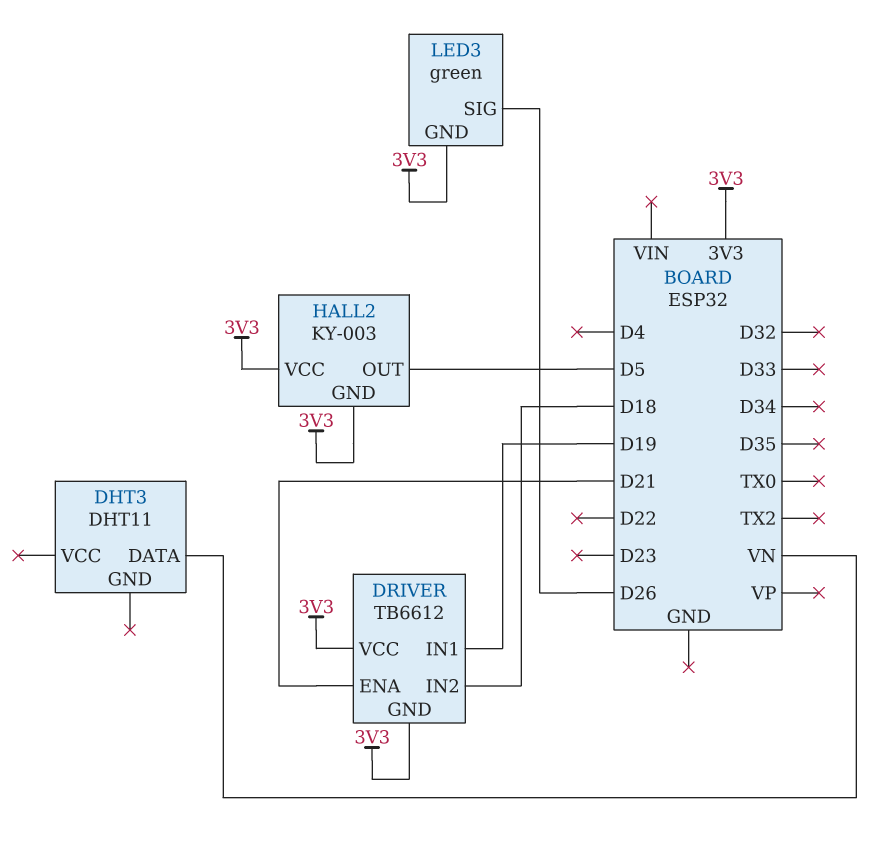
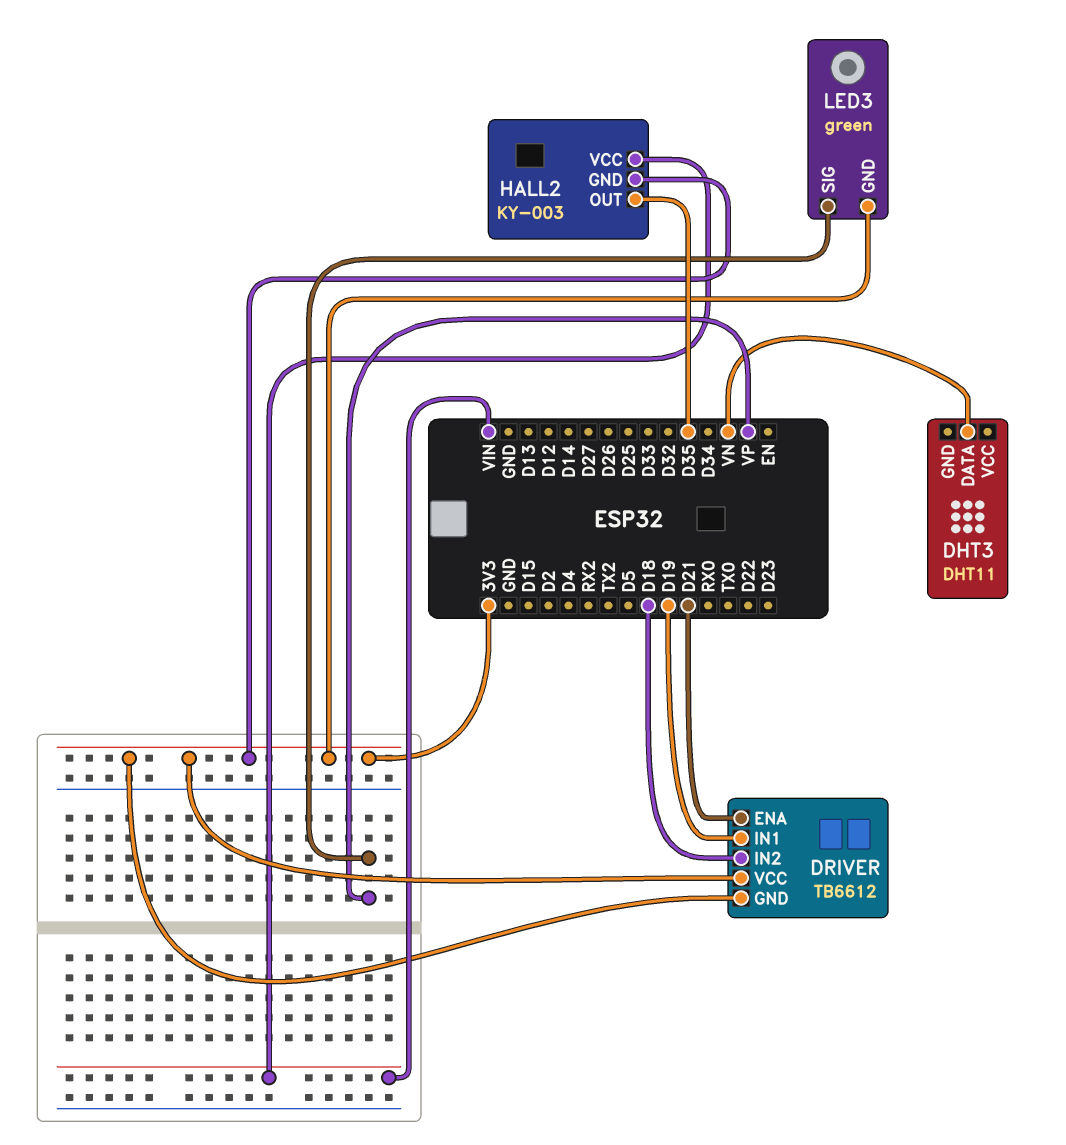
HALL2 pin OUT: D5 -> D35
HALL2 pin VCC: 3V3 -> VIN
LED3 pin SIG: D26 -> VP

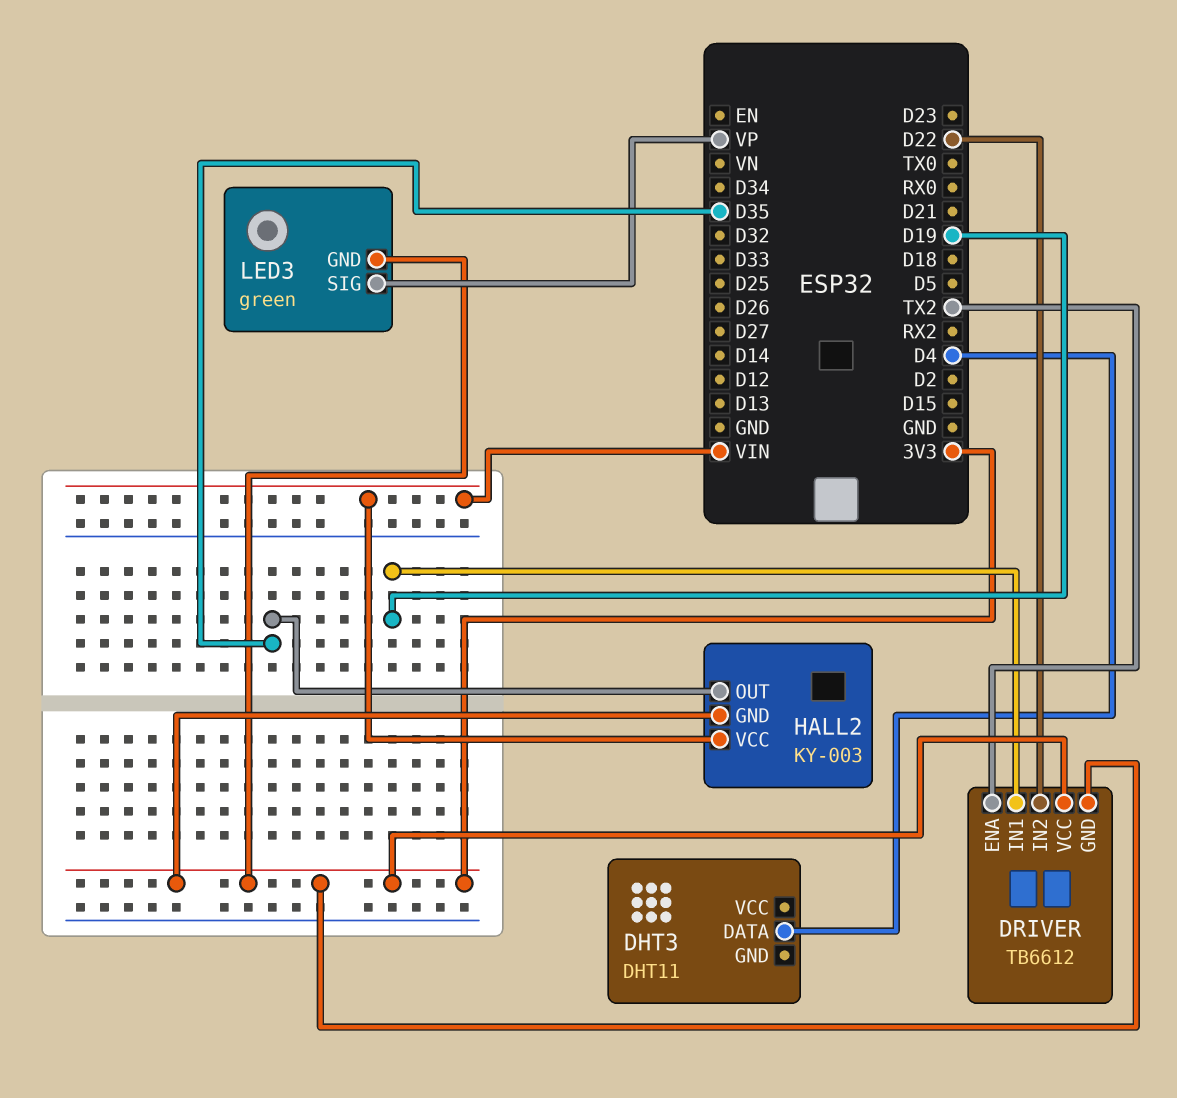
DHT3 pin DATA: VN -> D4
DRIVER pin ENA: D21 -> TX2
DRIVER pin IN2: D18 -> D22

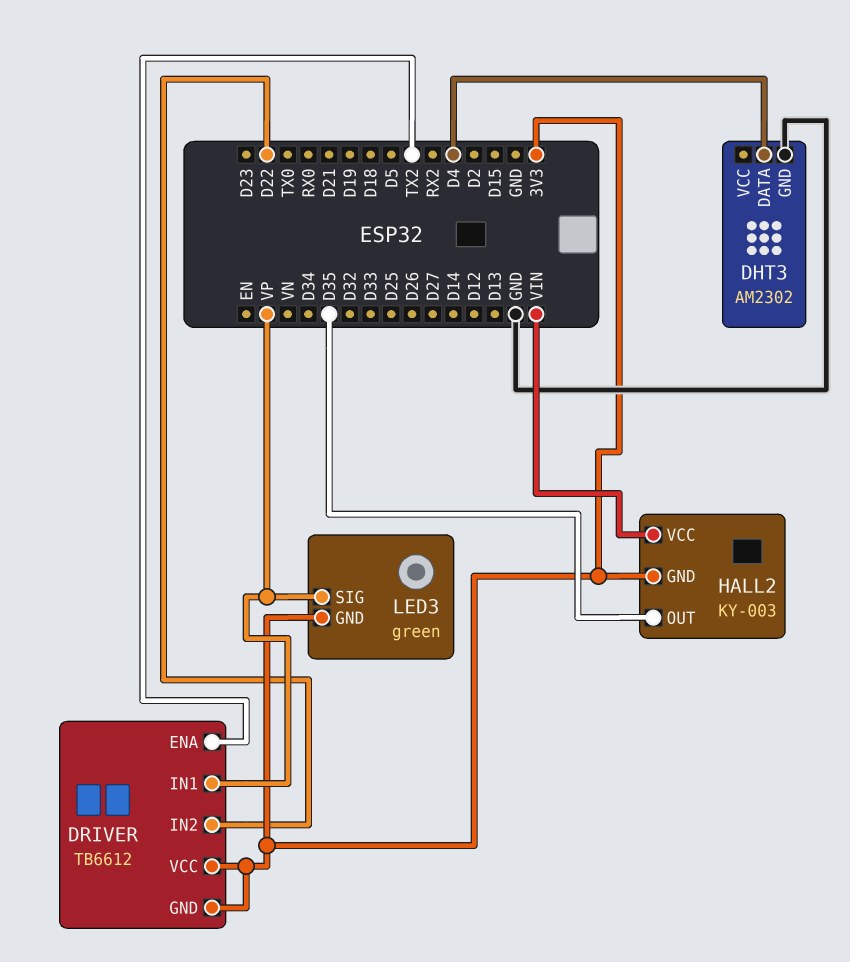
DHT3: DHT11 -> AM2302
DHT3 pin GND: none -> GND
DRIVER pin IN1: D19 -> VP

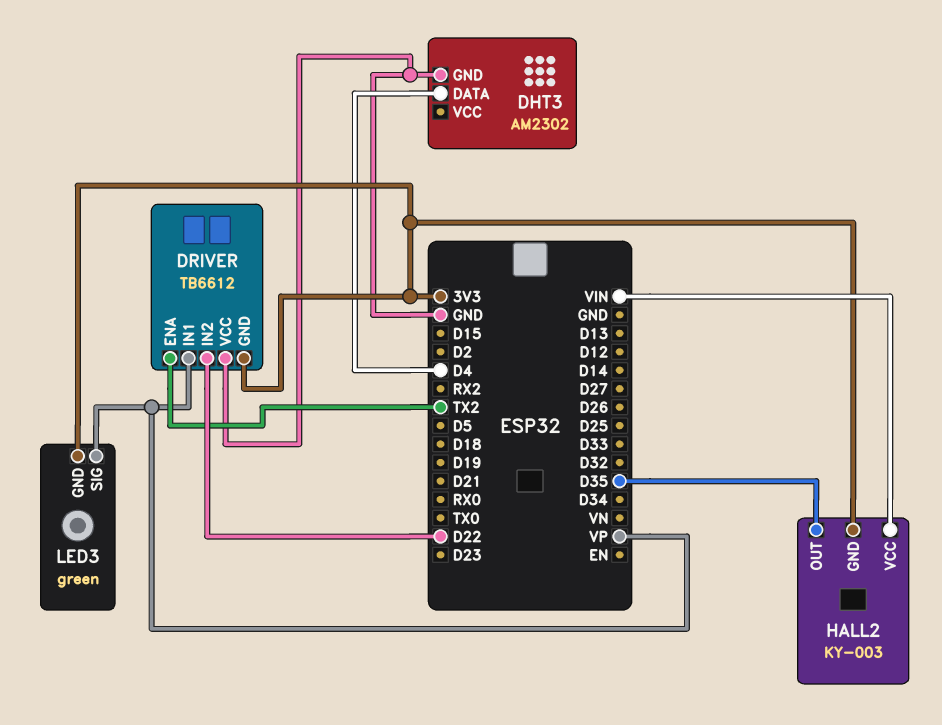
DRIVER pin VCC: 3V3 -> GND

